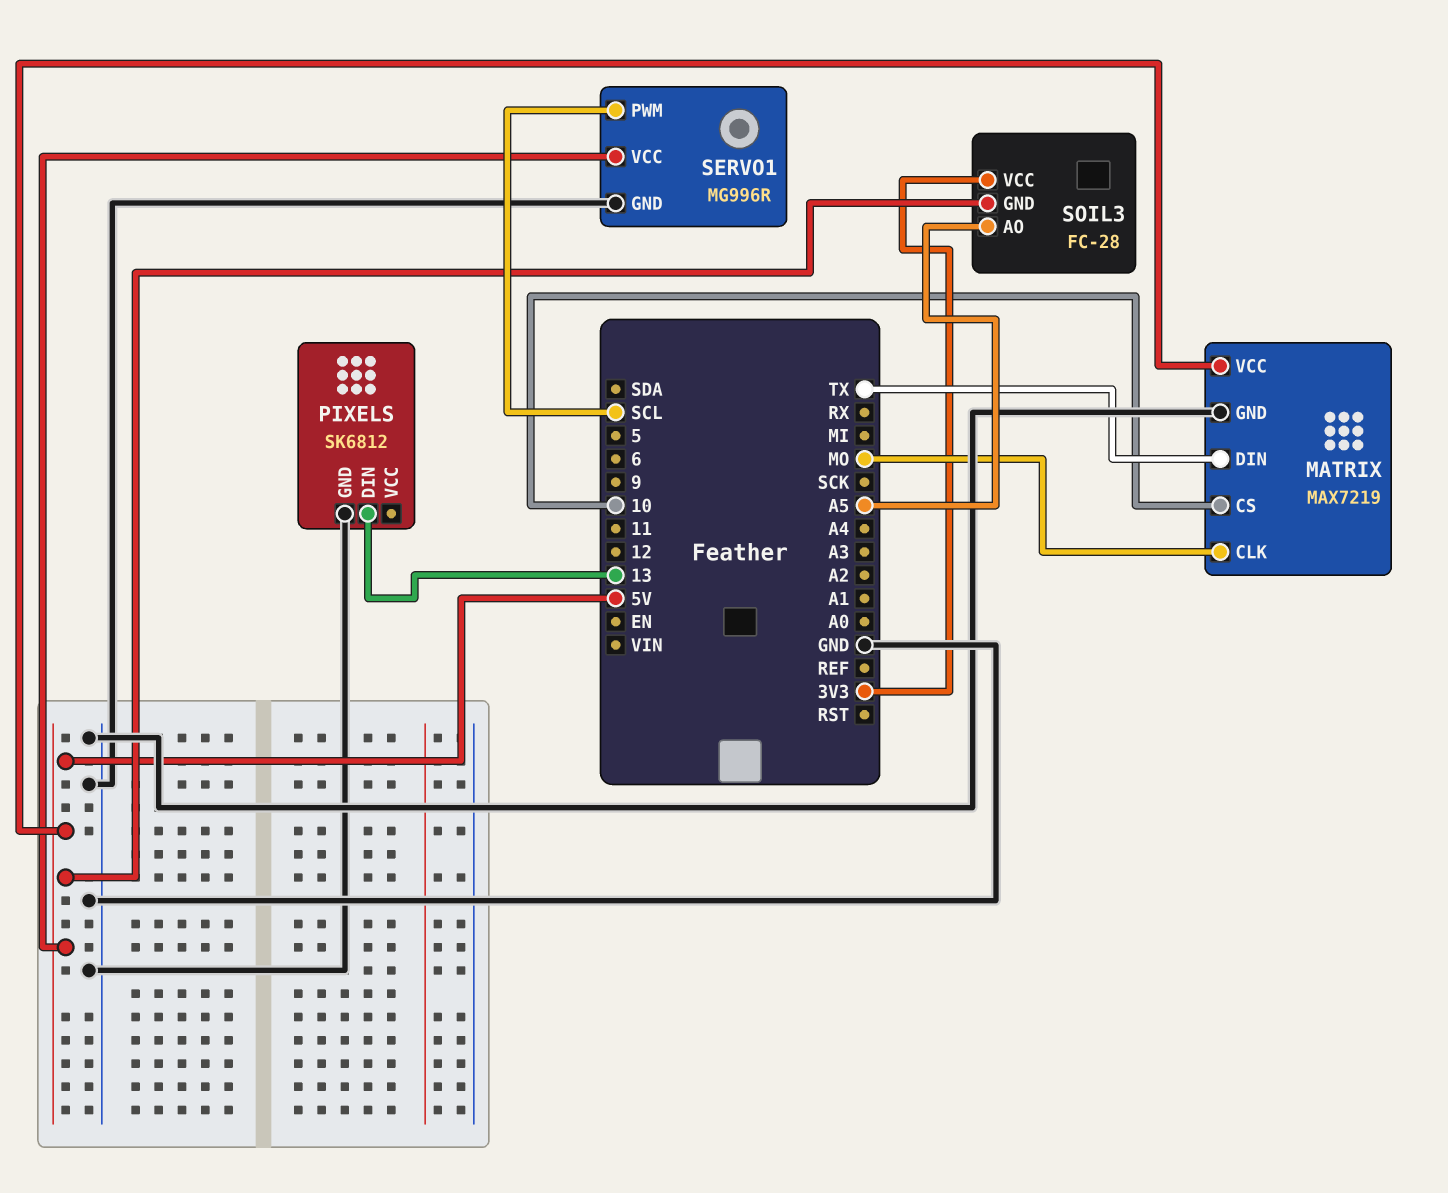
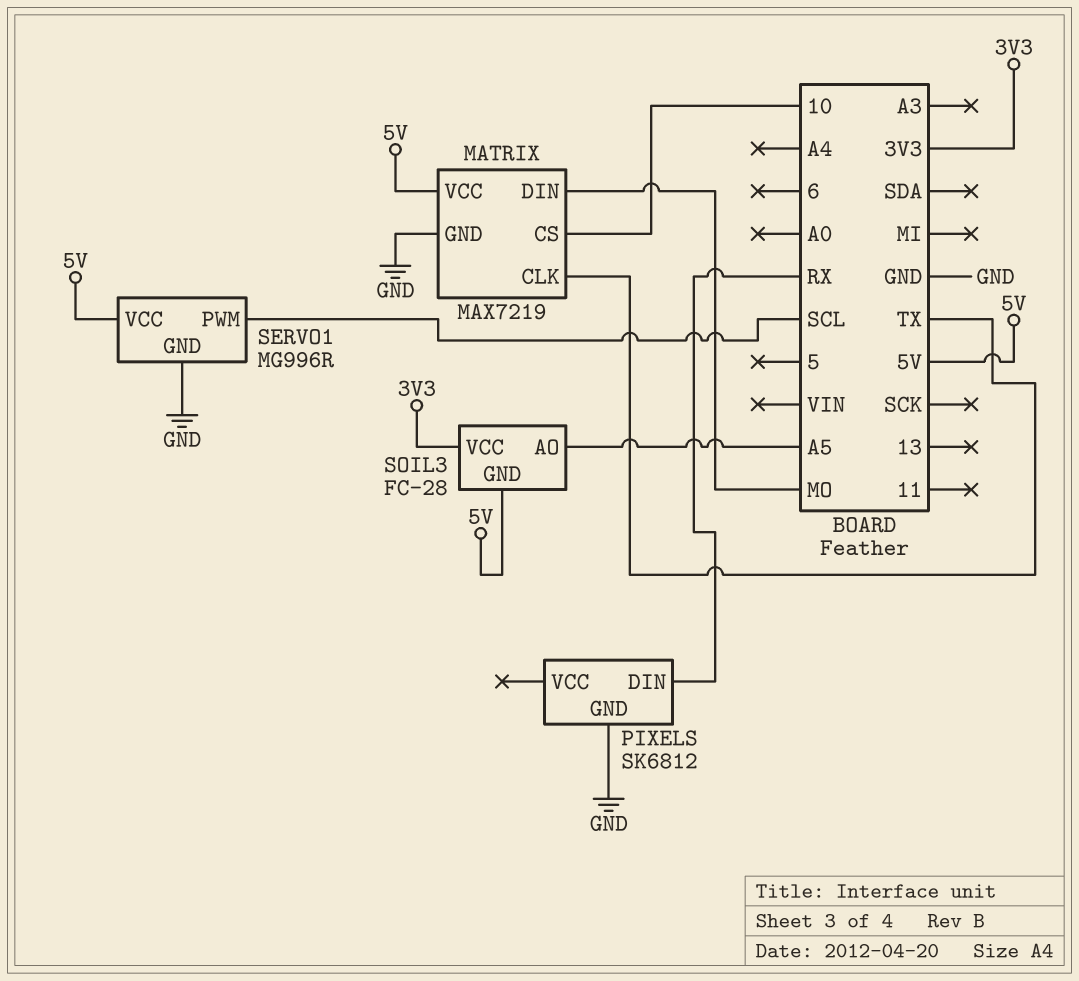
MATRIX pin CLK: MO -> TX
MATRIX pin DIN: TX -> MO
PIXELS pin DIN: 13 -> RX

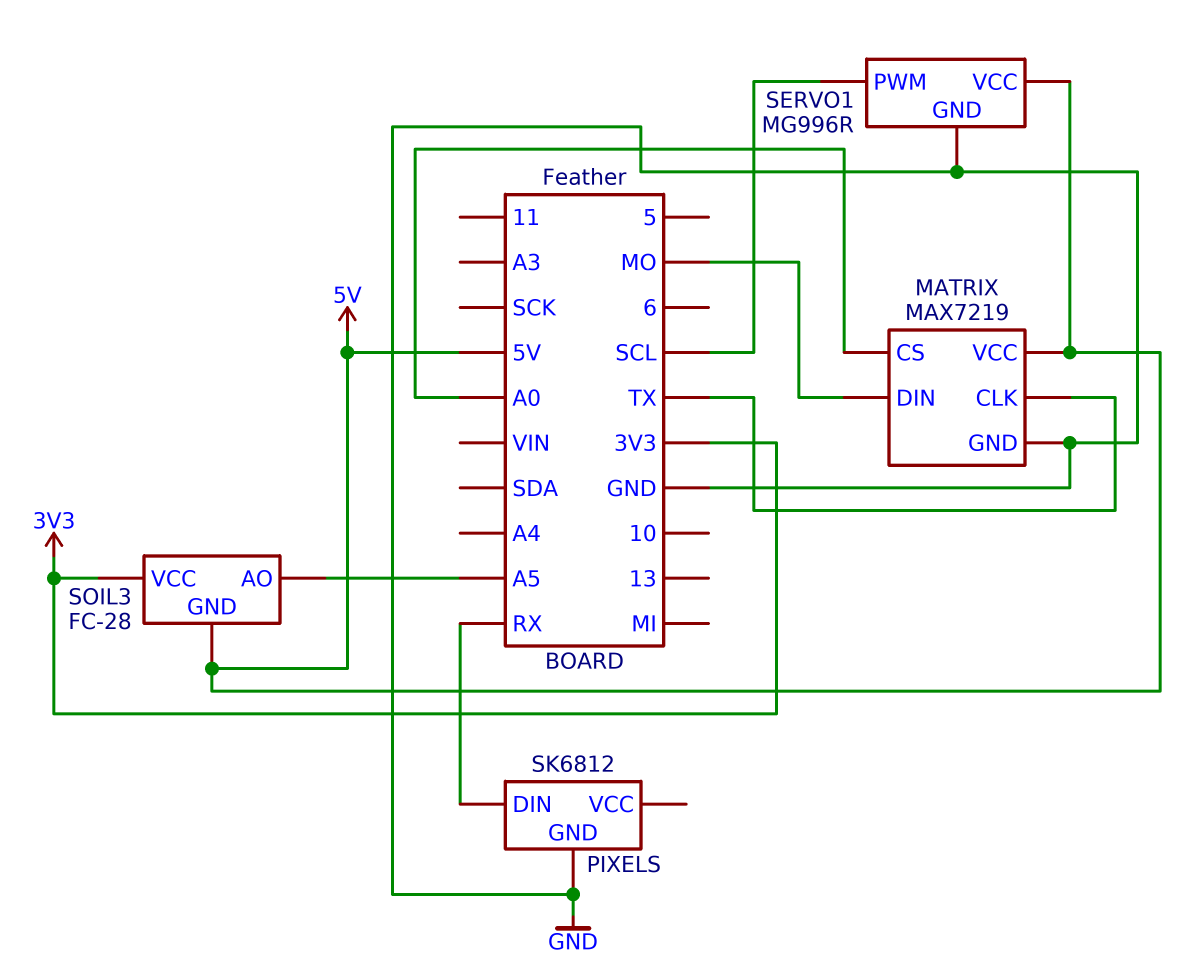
MATRIX pin CS: 10 -> A0

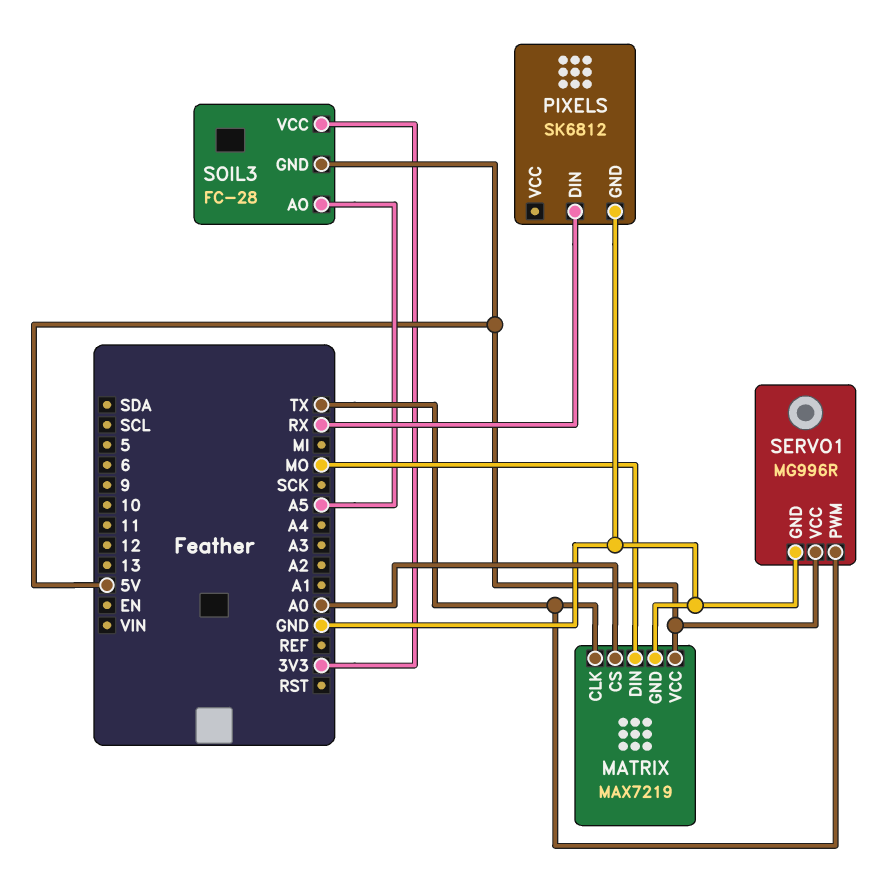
SERVO1 pin PWM: SCL -> TX

